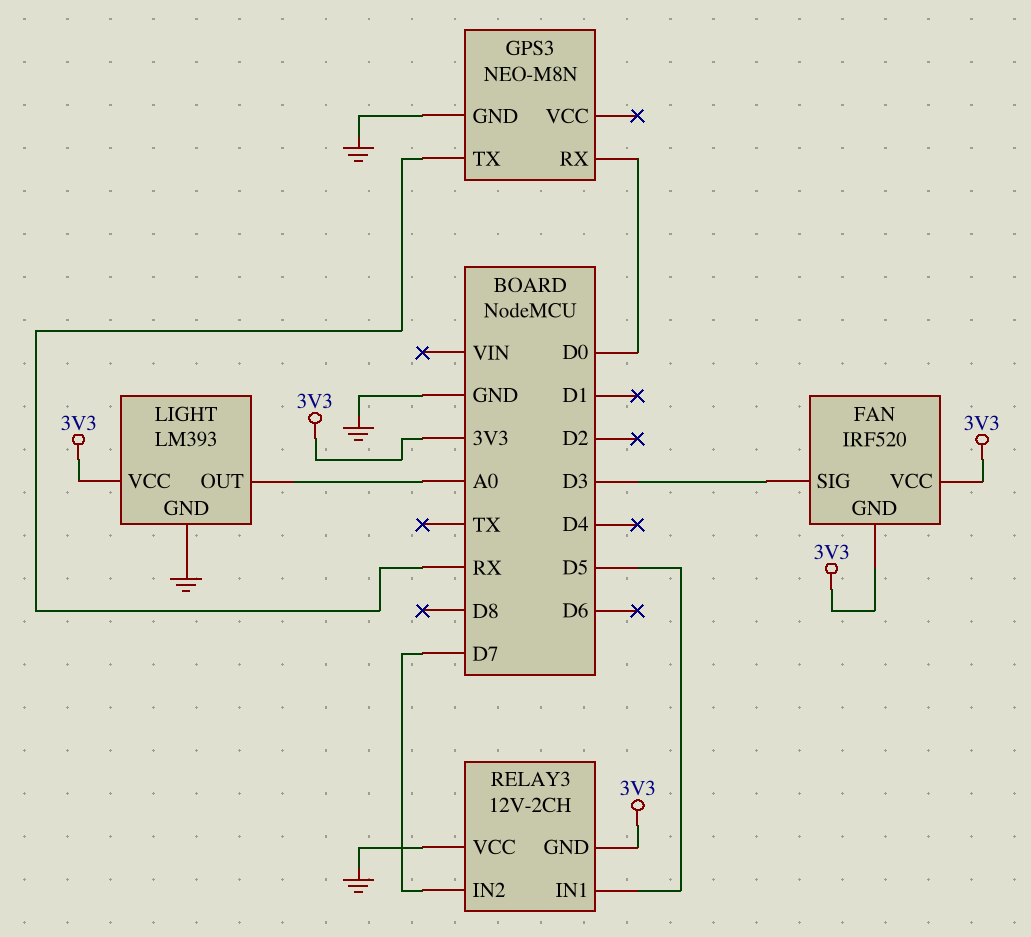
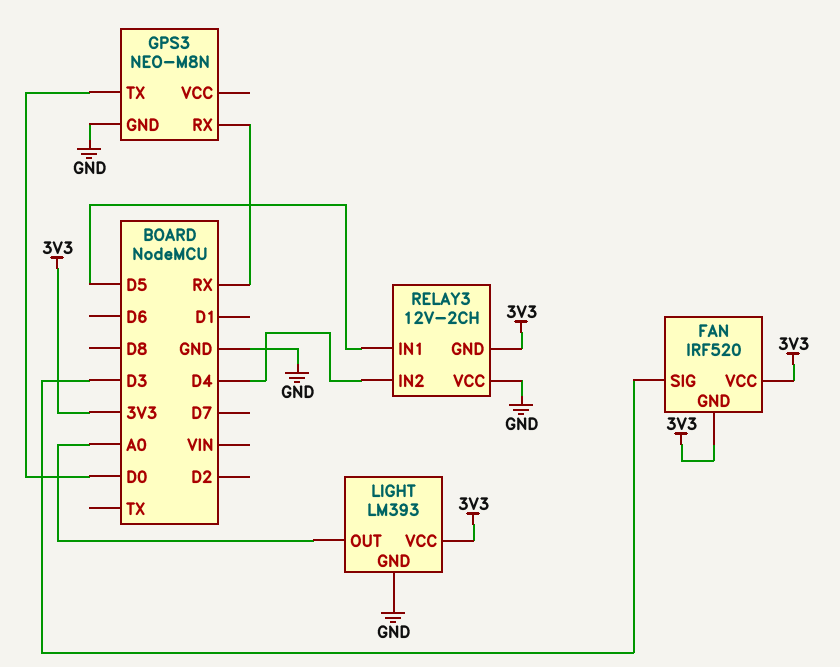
GPS3 pin RX: D0 -> RX
GPS3 pin TX: RX -> D0
RELAY3 pin IN2: D7 -> D4

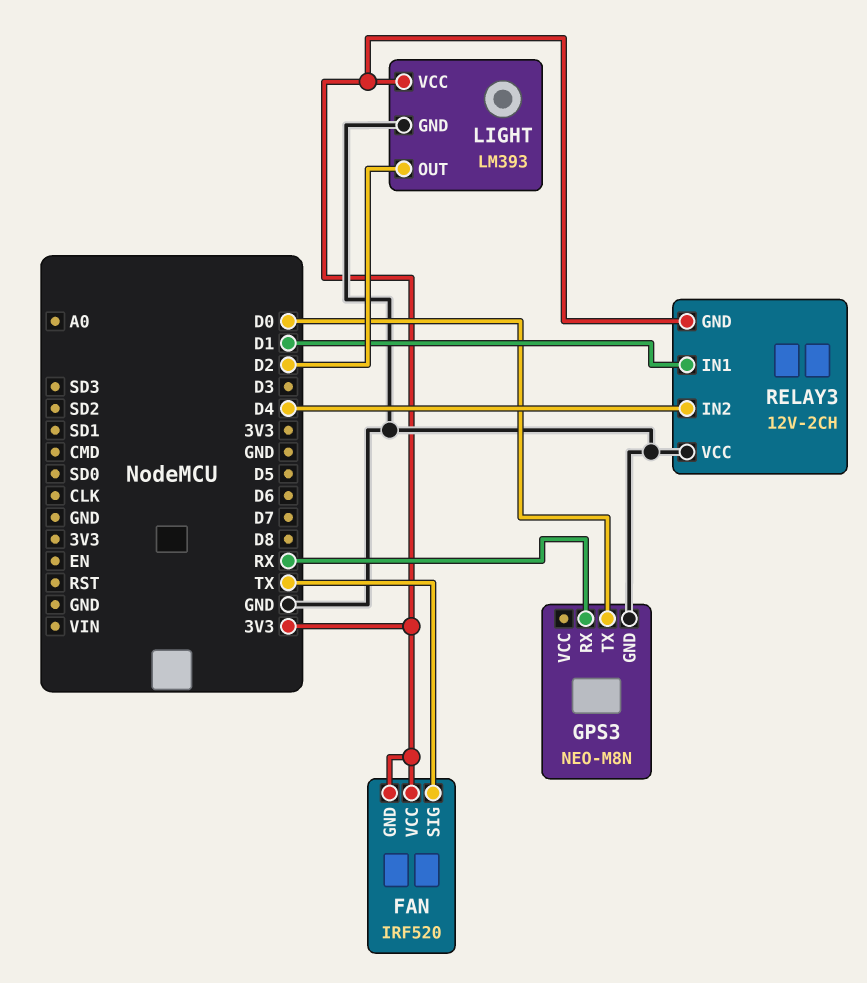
FAN pin SIG: D3 -> TX
LIGHT pin OUT: A0 -> D2
RELAY3 pin IN1: D5 -> D1

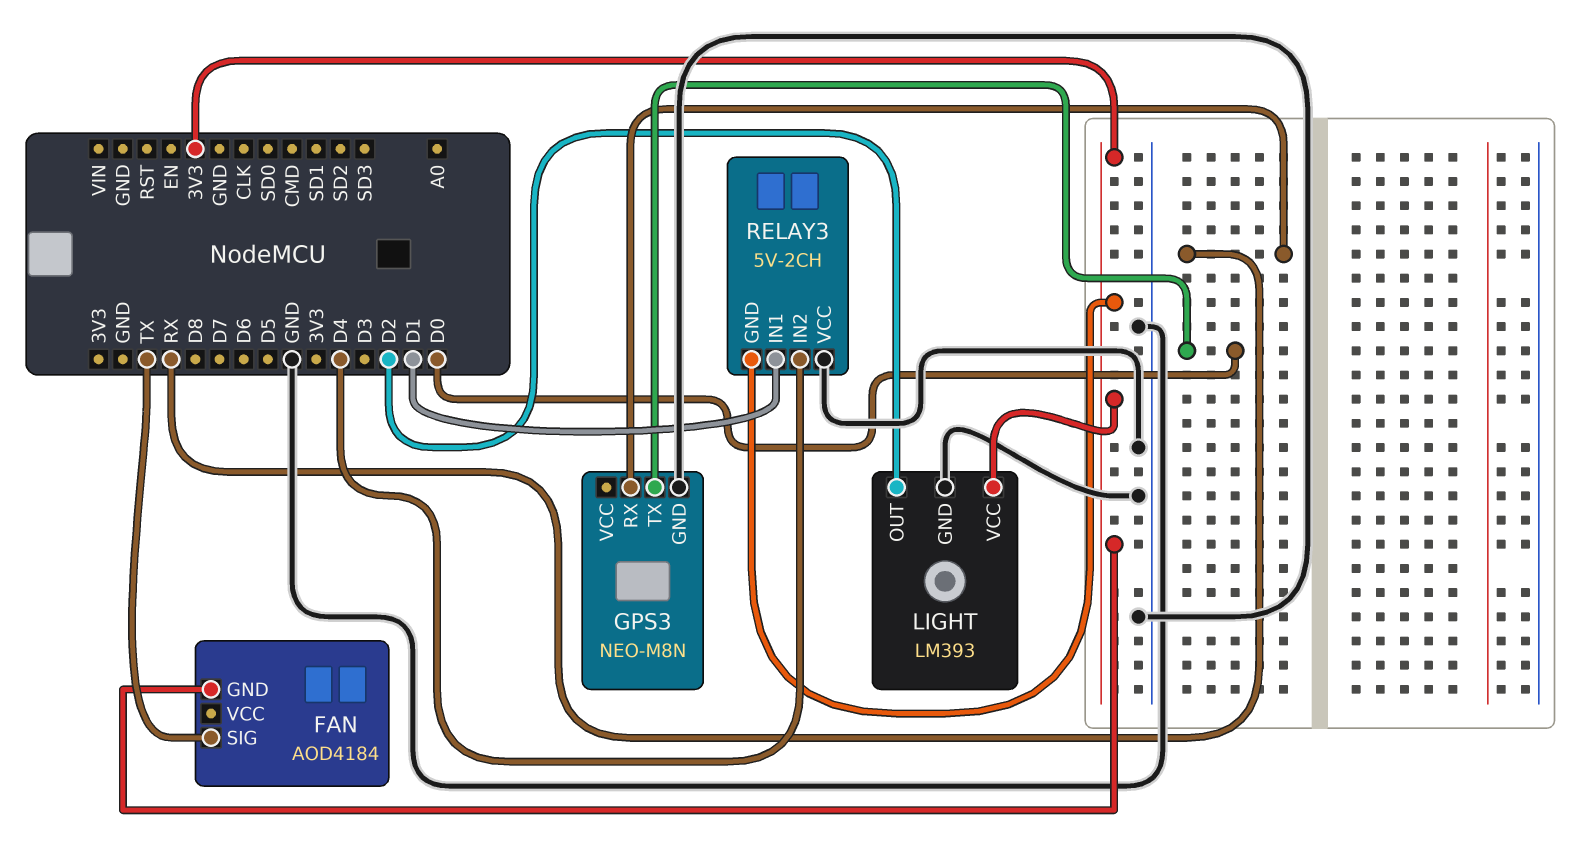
FAN: IRF520 -> AOD4184
FAN pin VCC: 3V3 -> none
RELAY3: 12V-2CH -> 5V-2CH

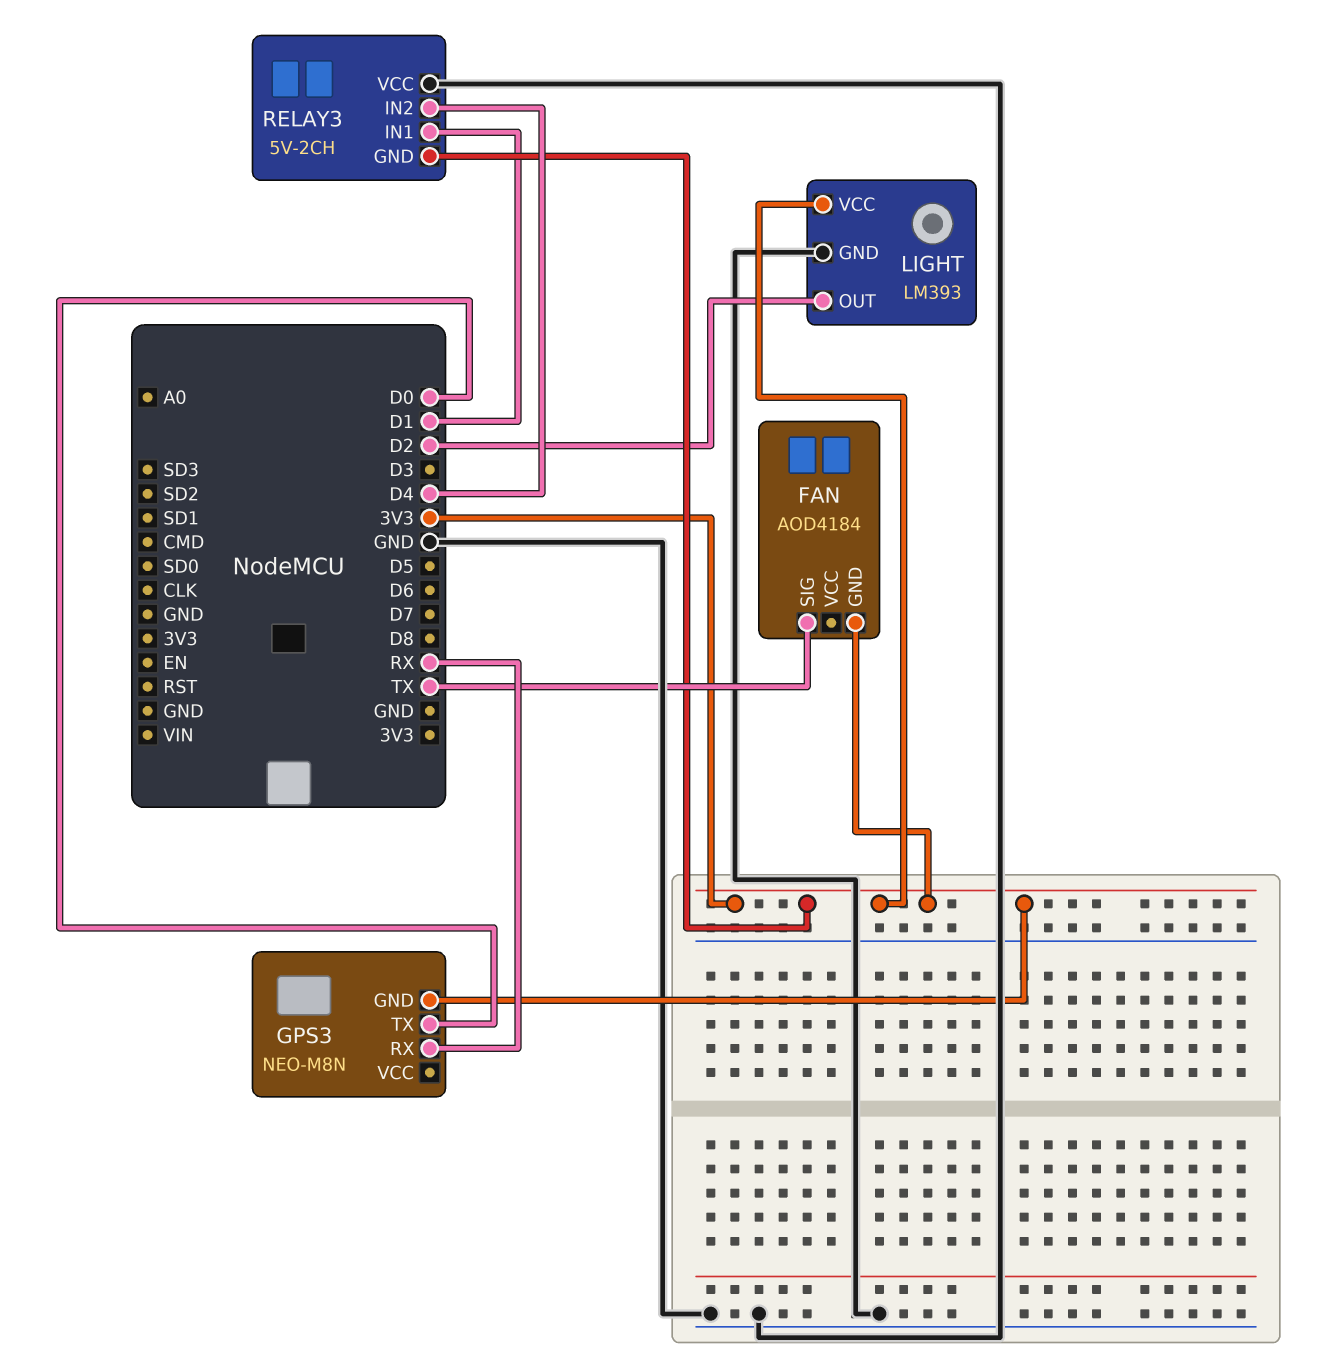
GPS3 pin GND: GND -> 3V3

